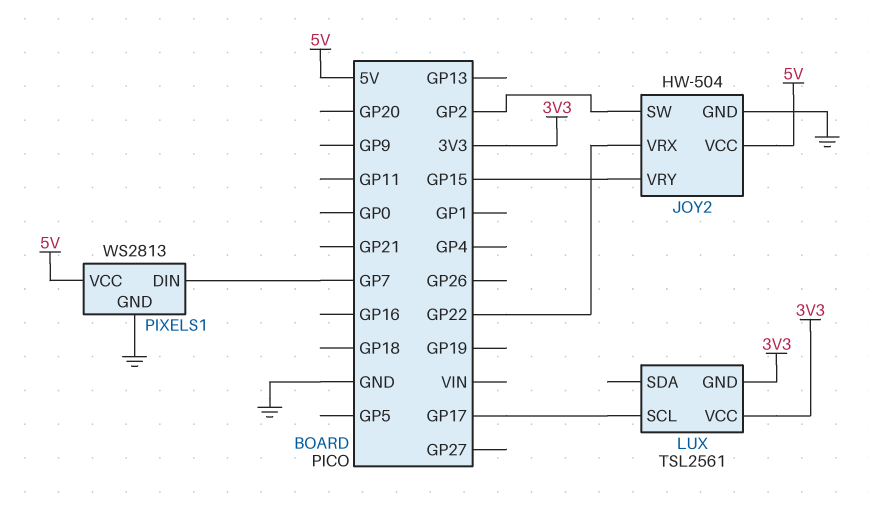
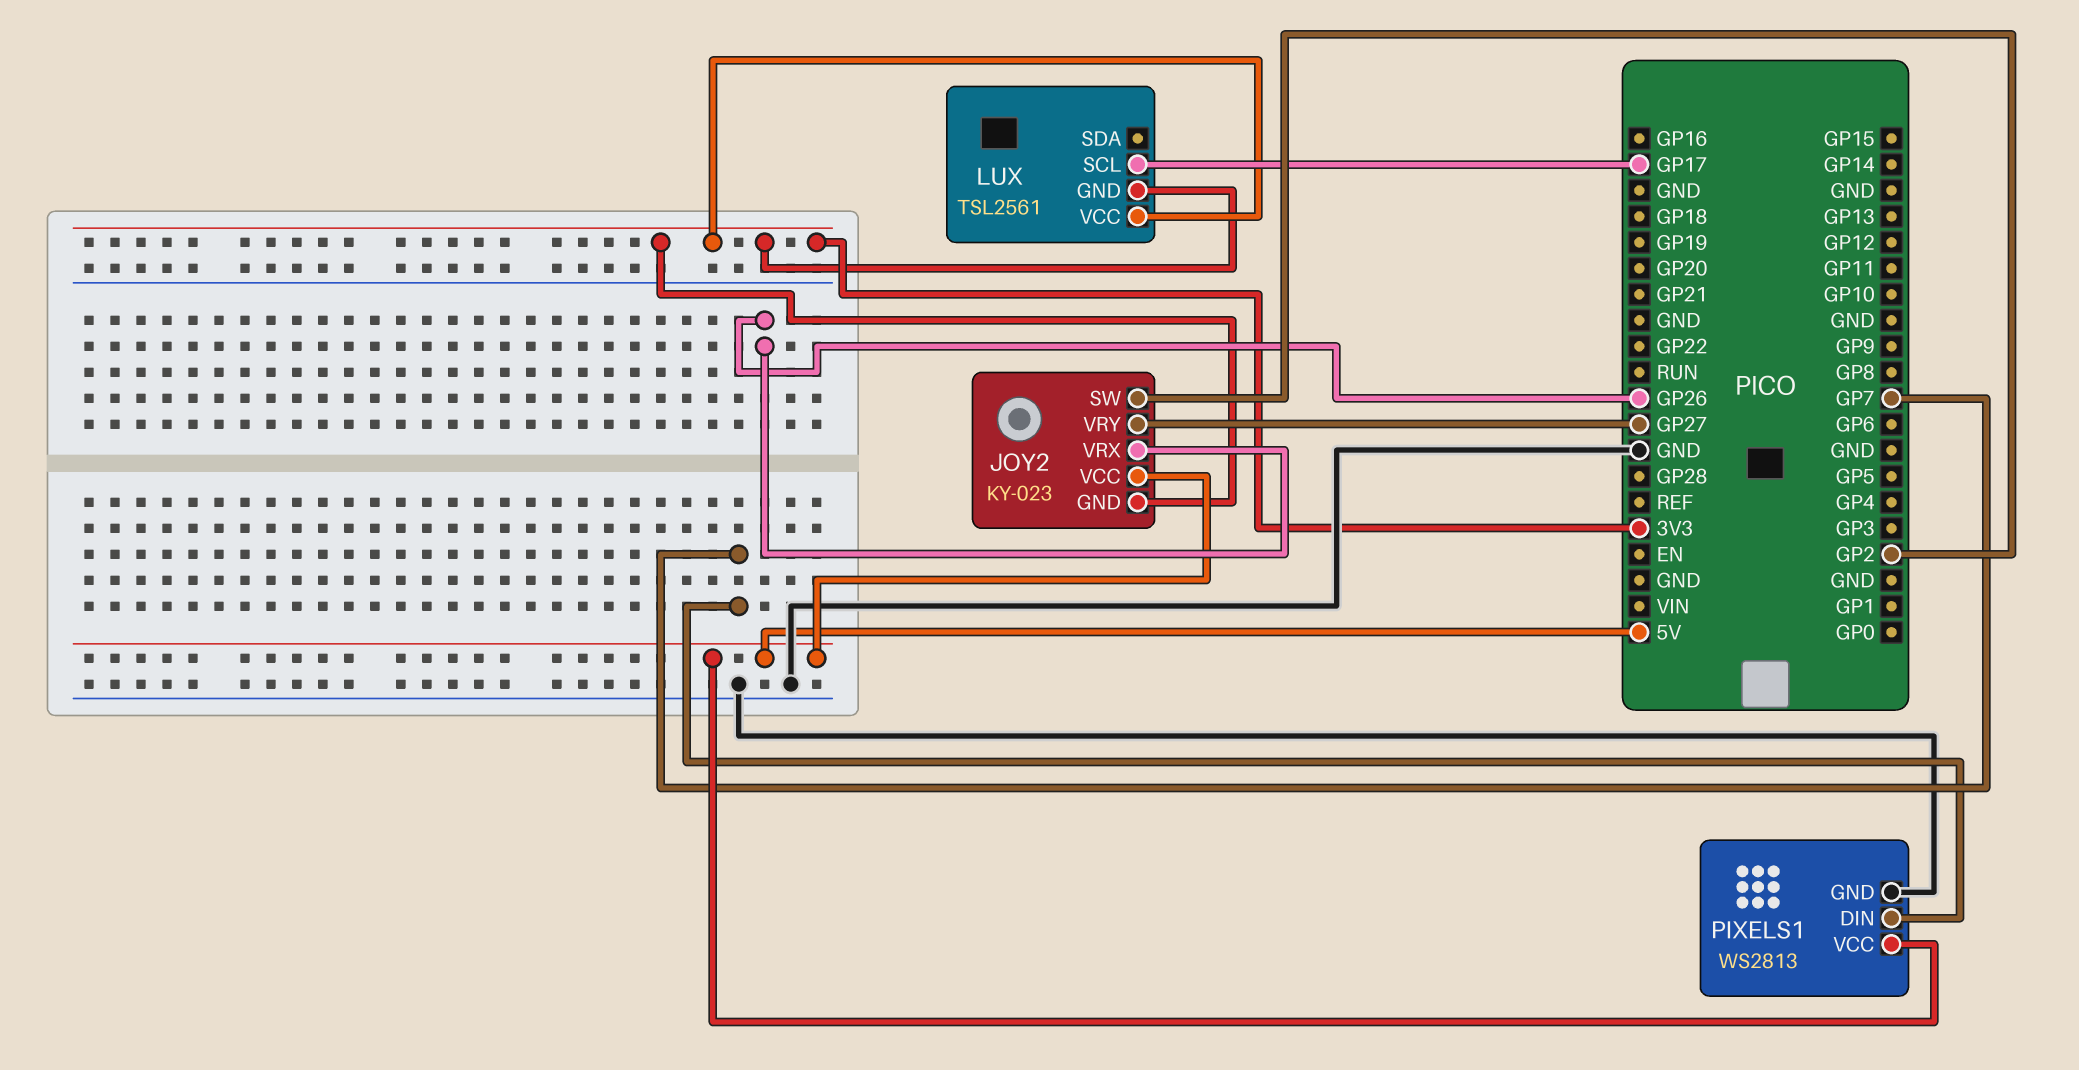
JOY2: HW-504 -> KY-023
JOY2 pin GND: GND -> 3V3
JOY2 pin VRX: GP22 -> GP26
JOY2 pin VRY: GP15 -> GP27

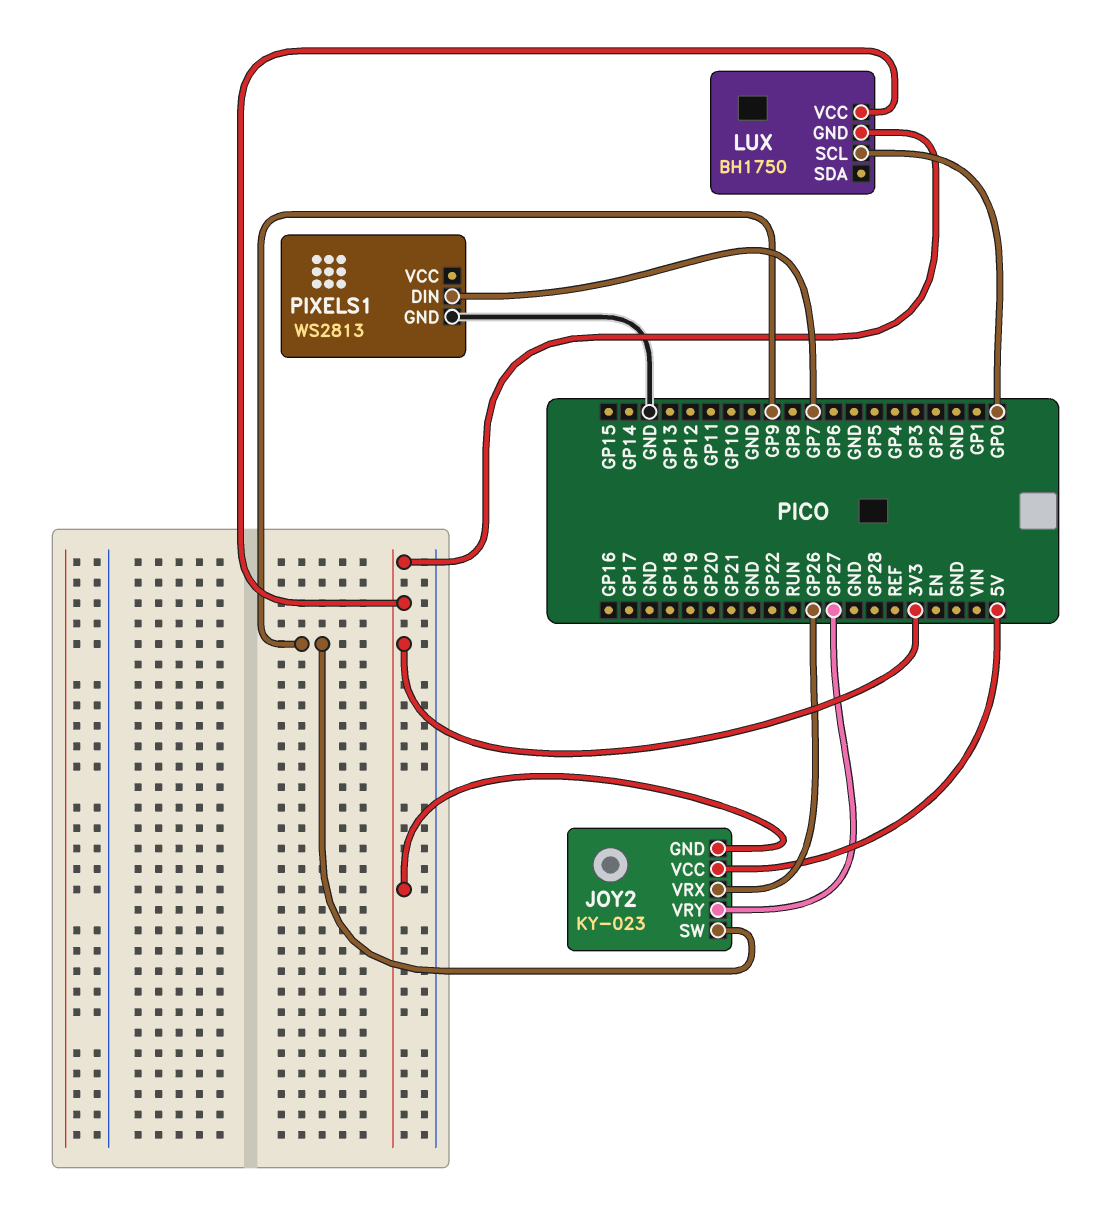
JOY2 pin SW: GP2 -> GP9
LUX: TSL2561 -> BH1750
LUX pin SCL: GP17 -> GP0
PIXELS1 pin VCC: 5V -> none

